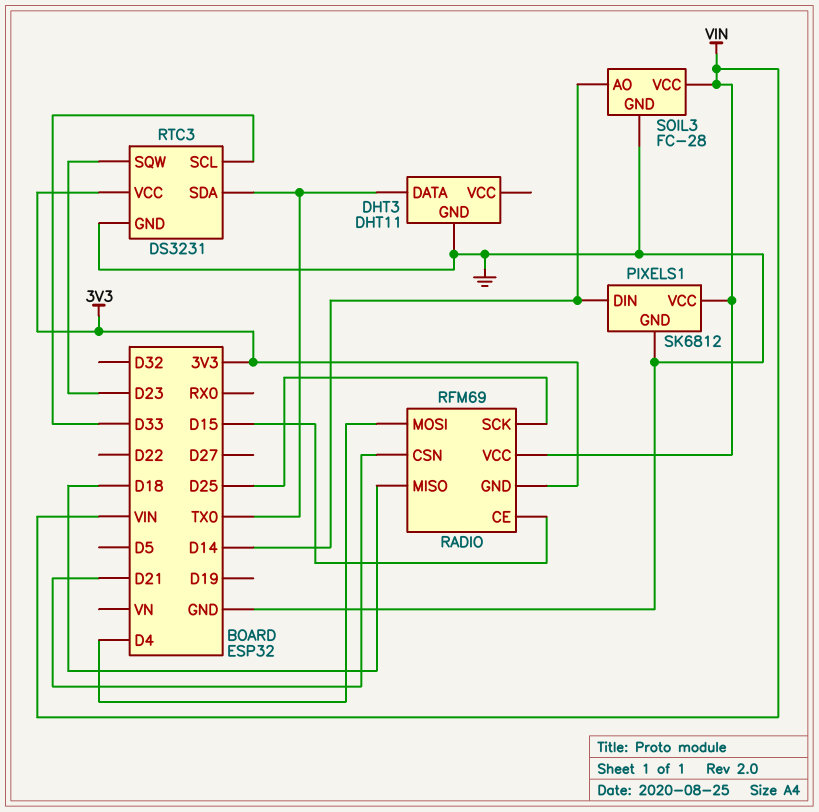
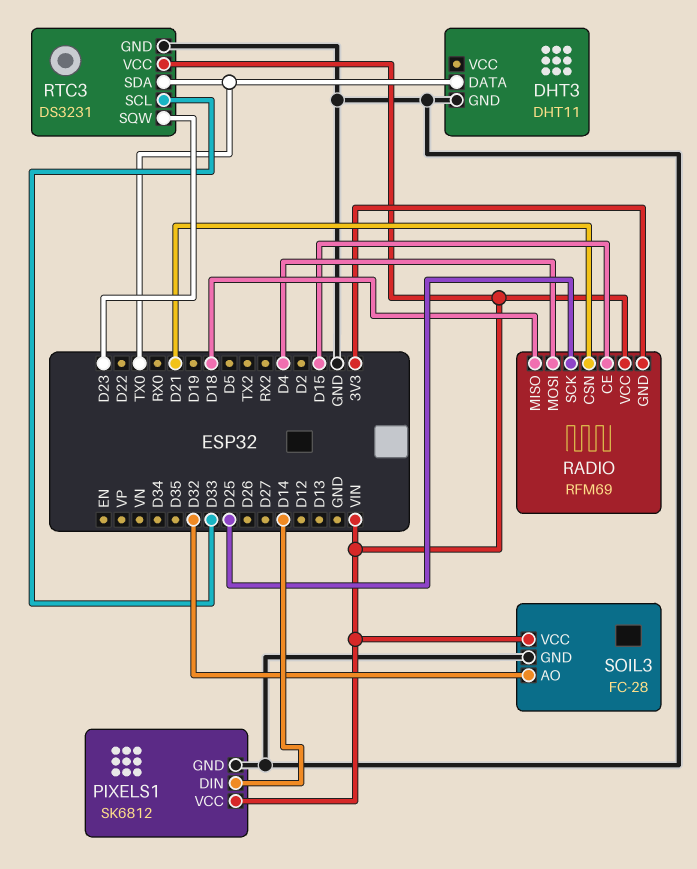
RTC3 pin VCC: 3V3 -> VIN
SOIL3 pin AO: D14 -> D32

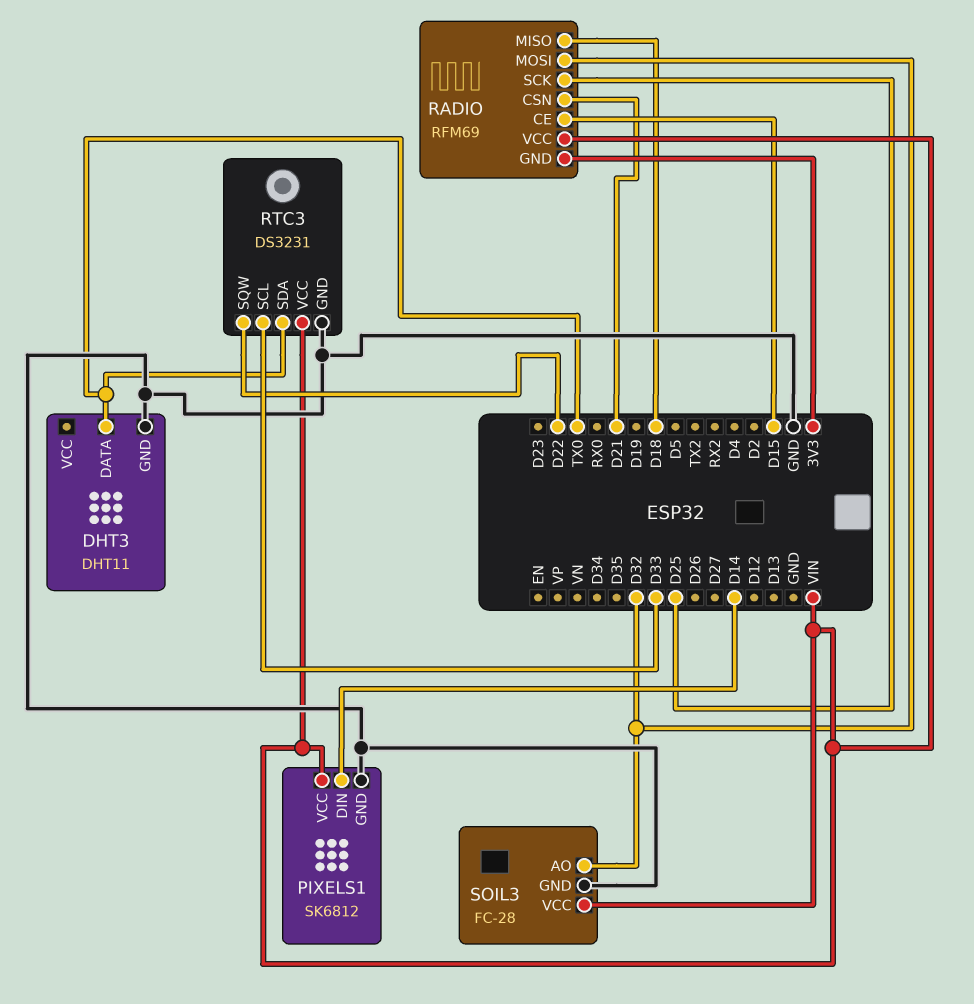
RADIO pin MOSI: D4 -> D32
RTC3 pin SQW: D23 -> D22

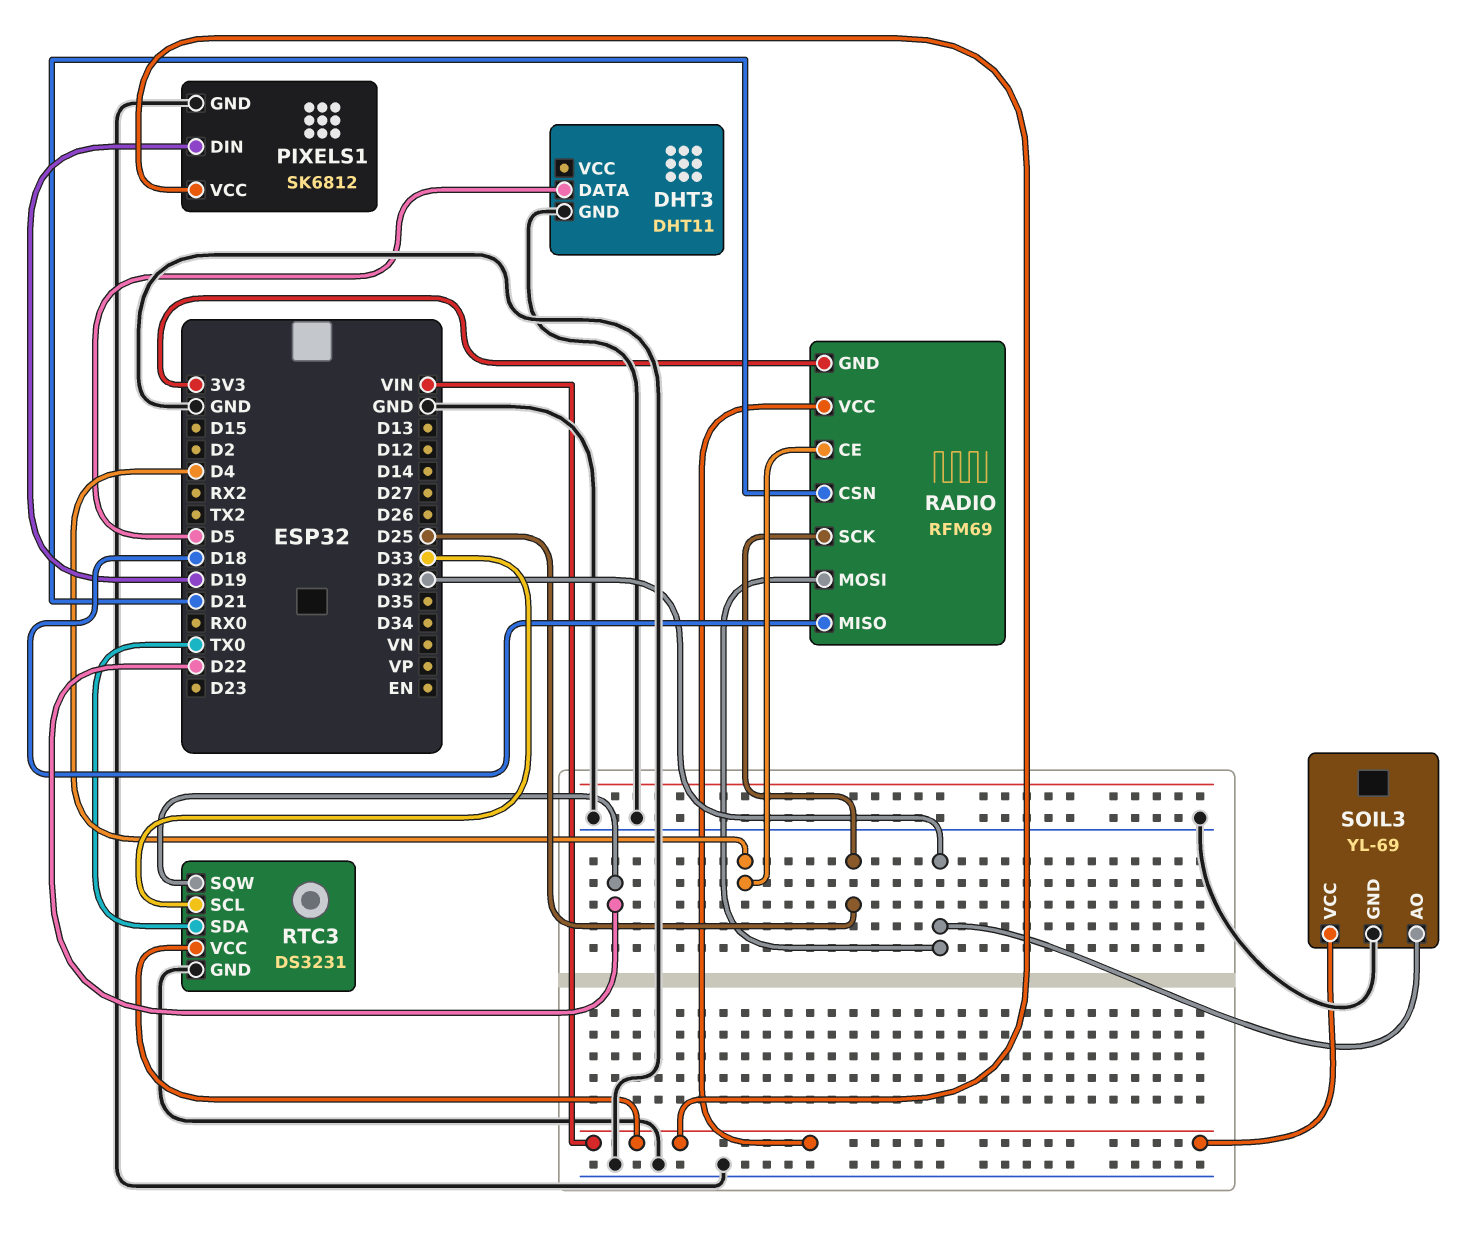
DHT3 pin DATA: TX0 -> D5
PIXELS1 pin DIN: D14 -> D19
RADIO pin CE: D15 -> D4
SOIL3: FC-28 -> YL-69

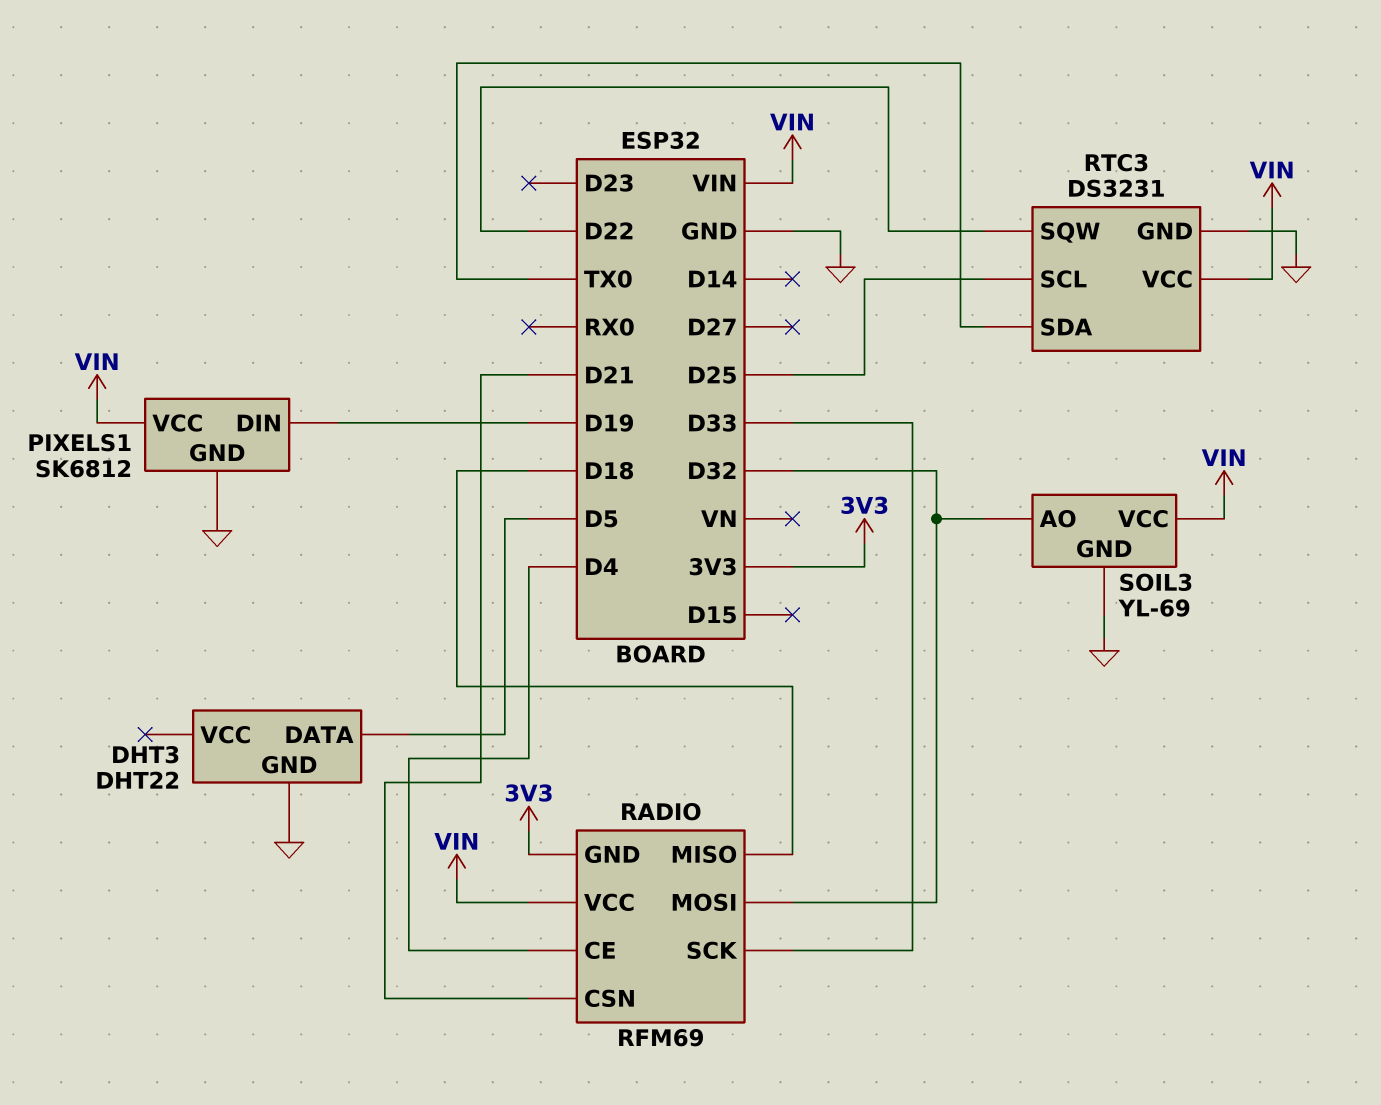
DHT3: DHT11 -> DHT22
RADIO pin SCK: D25 -> D33
RTC3 pin SCL: D33 -> D25

